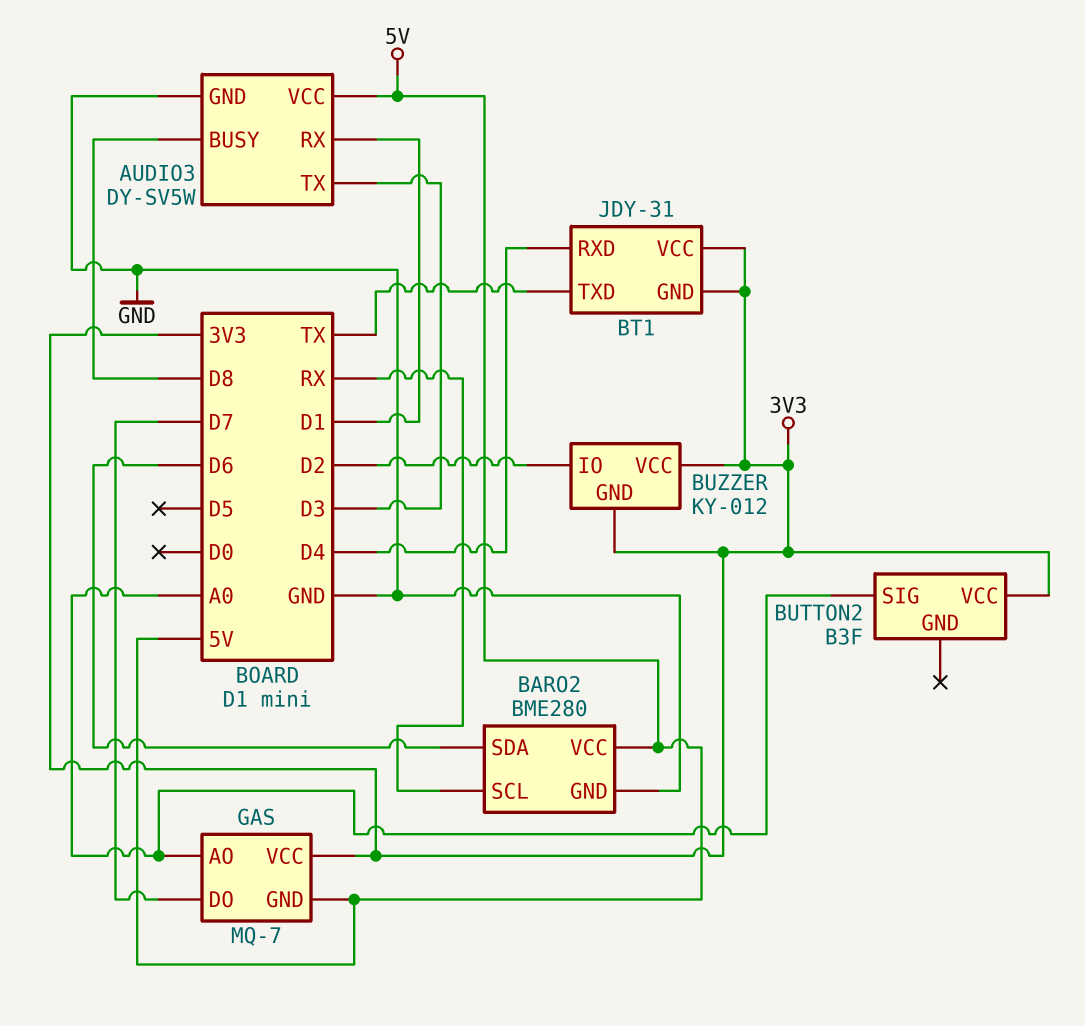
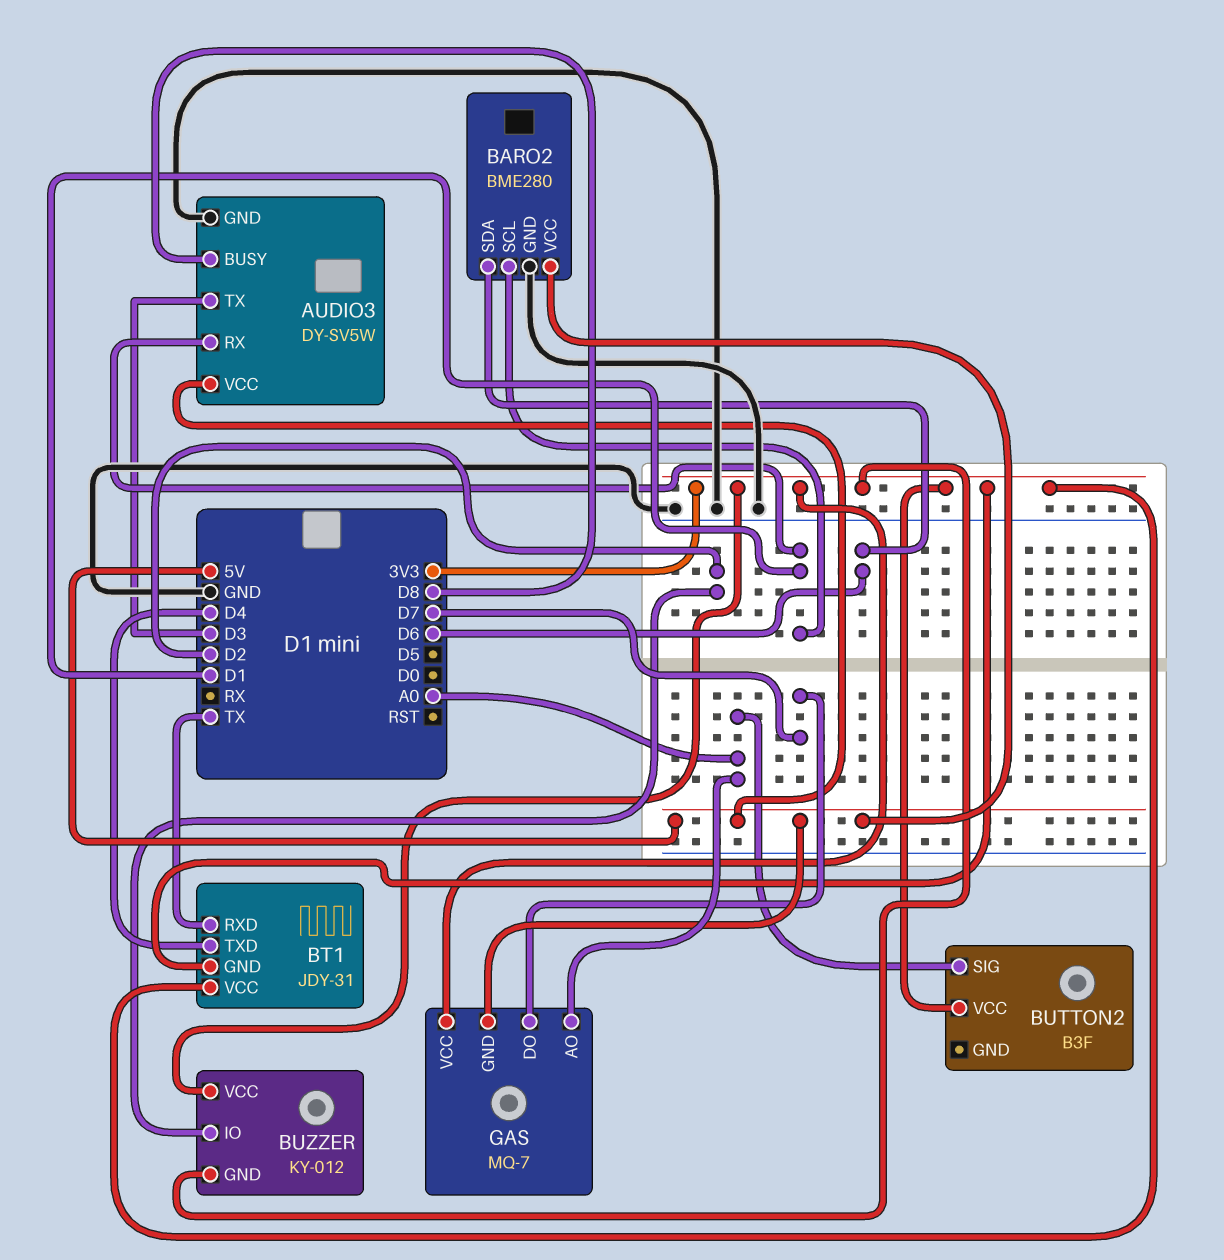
BARO2 pin SCL: RX -> D1
BT1 pin RXD: D4 -> TX
BT1 pin TXD: TX -> D4

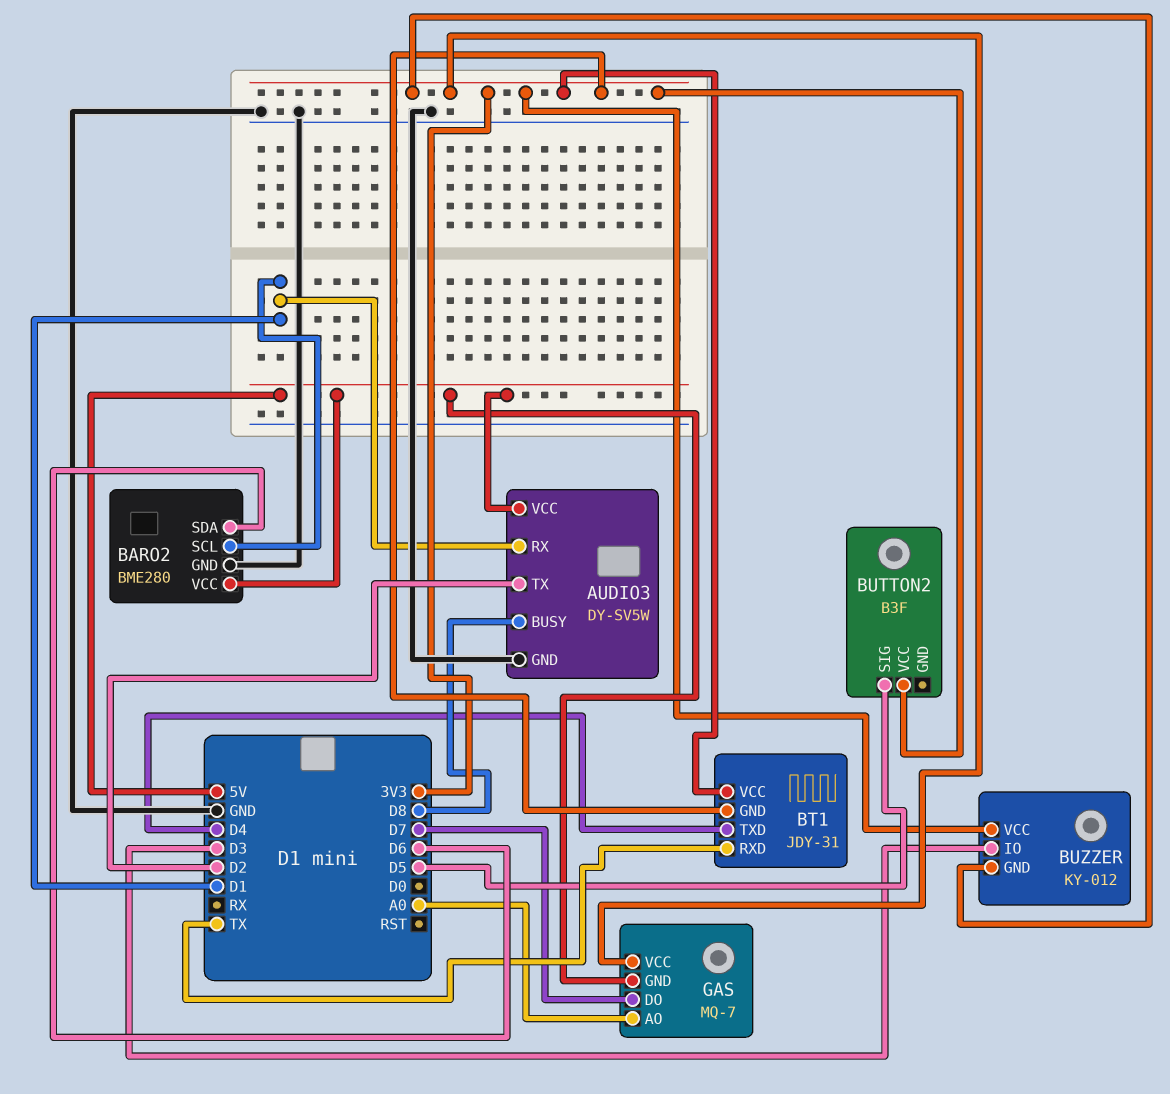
AUDIO3 pin TX: D3 -> D2
BUTTON2 pin SIG: A0 -> D5
BUZZER pin IO: D2 -> D3

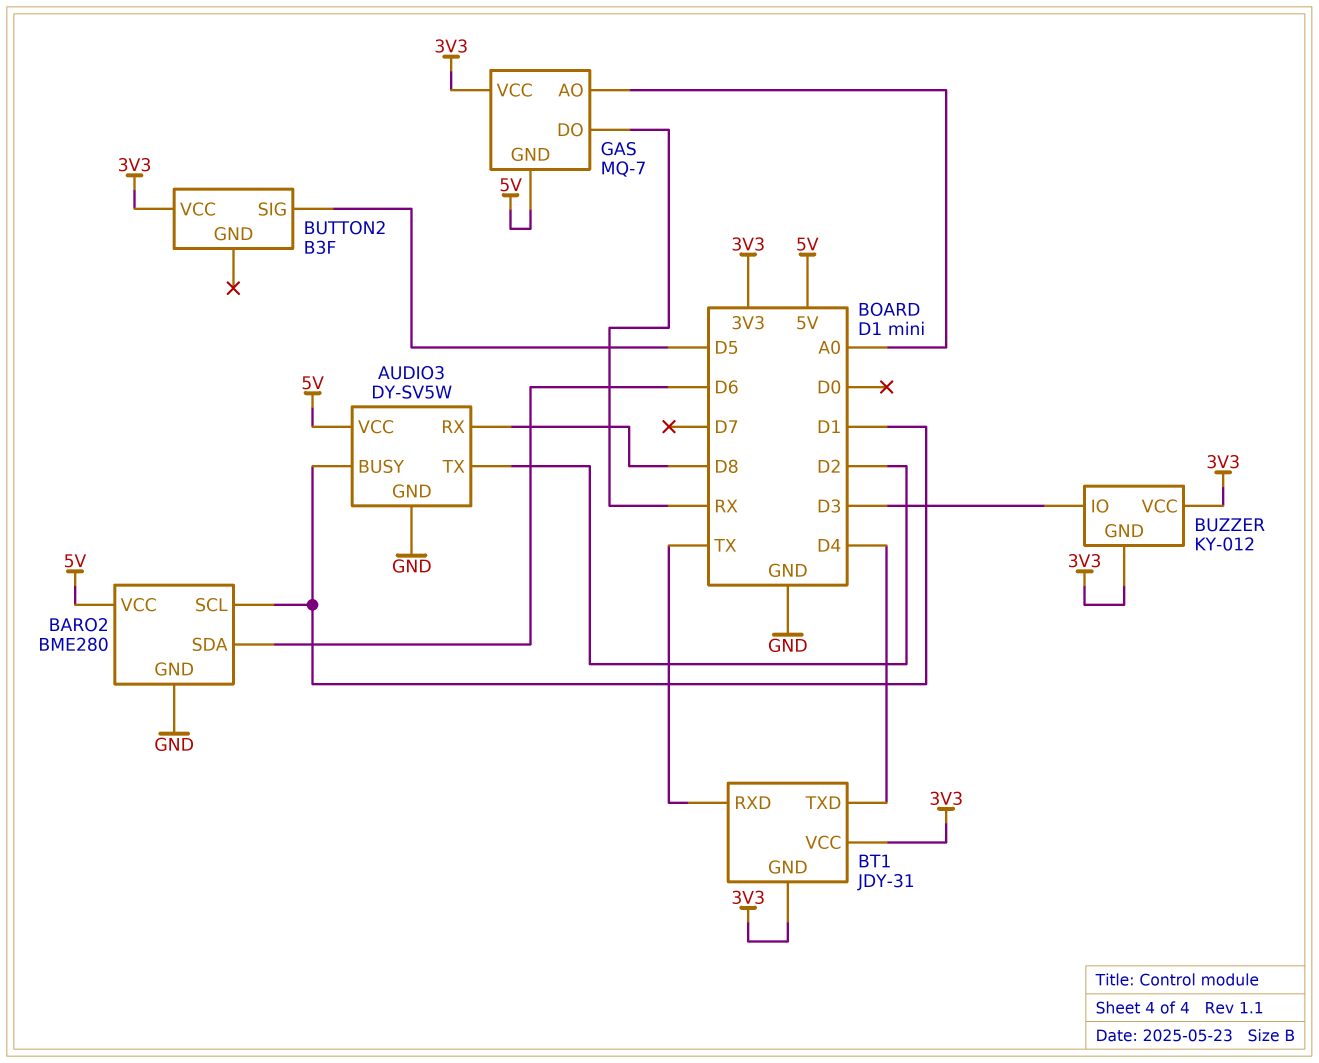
AUDIO3 pin BUSY: D8 -> D1
AUDIO3 pin RX: D1 -> D8
GAS pin DO: D7 -> RX

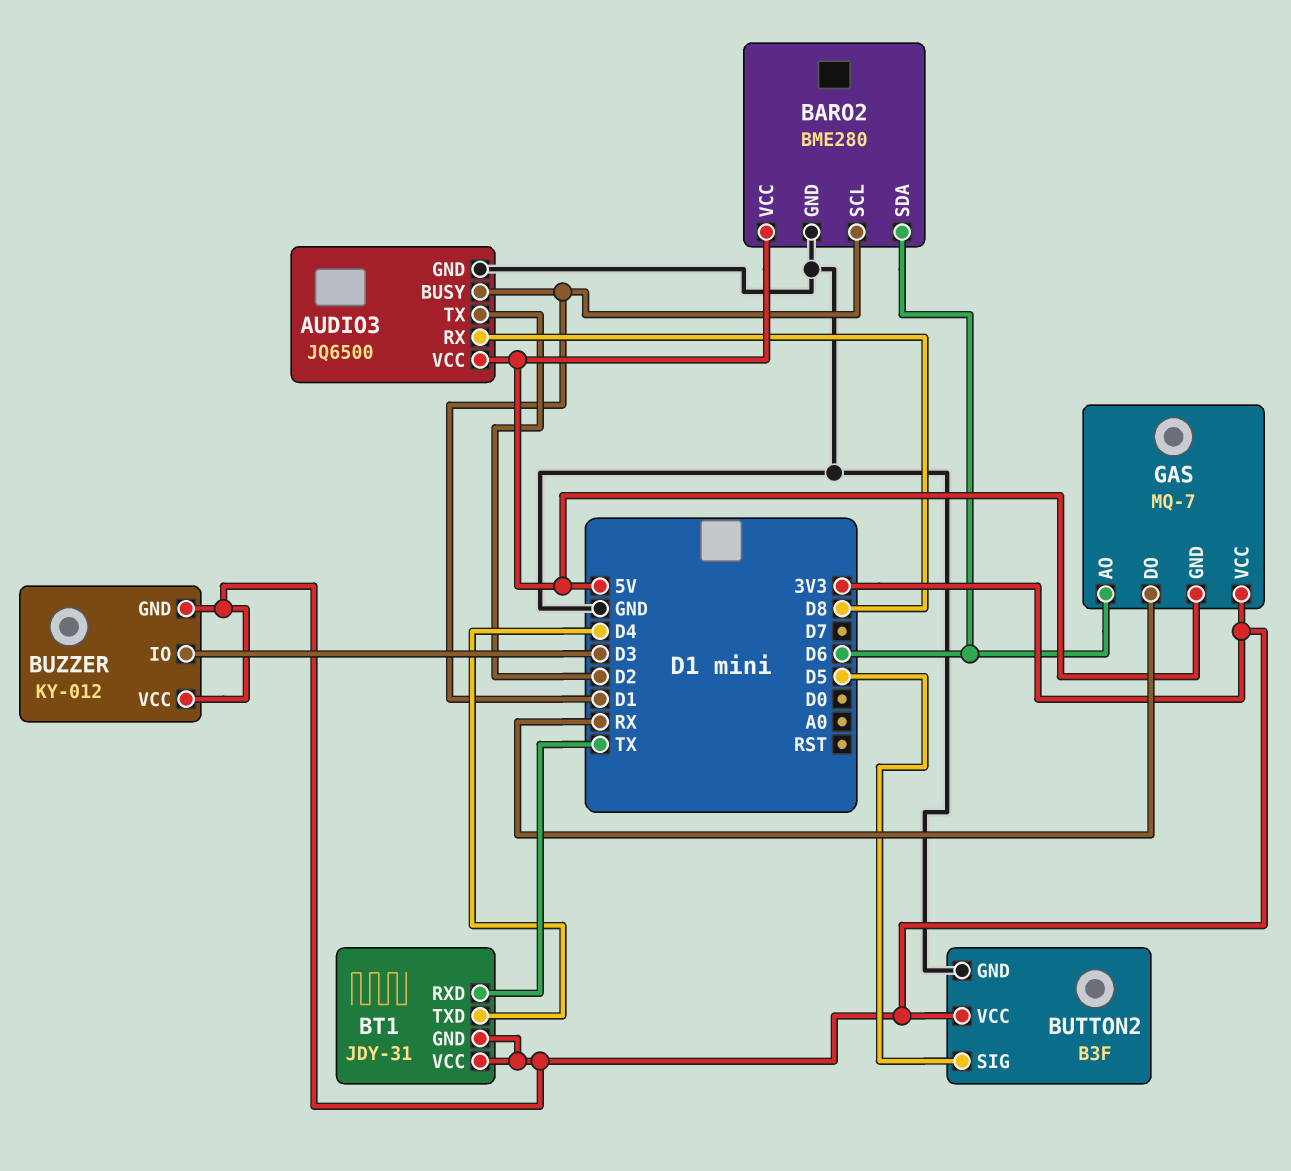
AUDIO3: DY-SV5W -> JQ6500
BUTTON2 pin GND: none -> GND
GAS pin AO: A0 -> D6

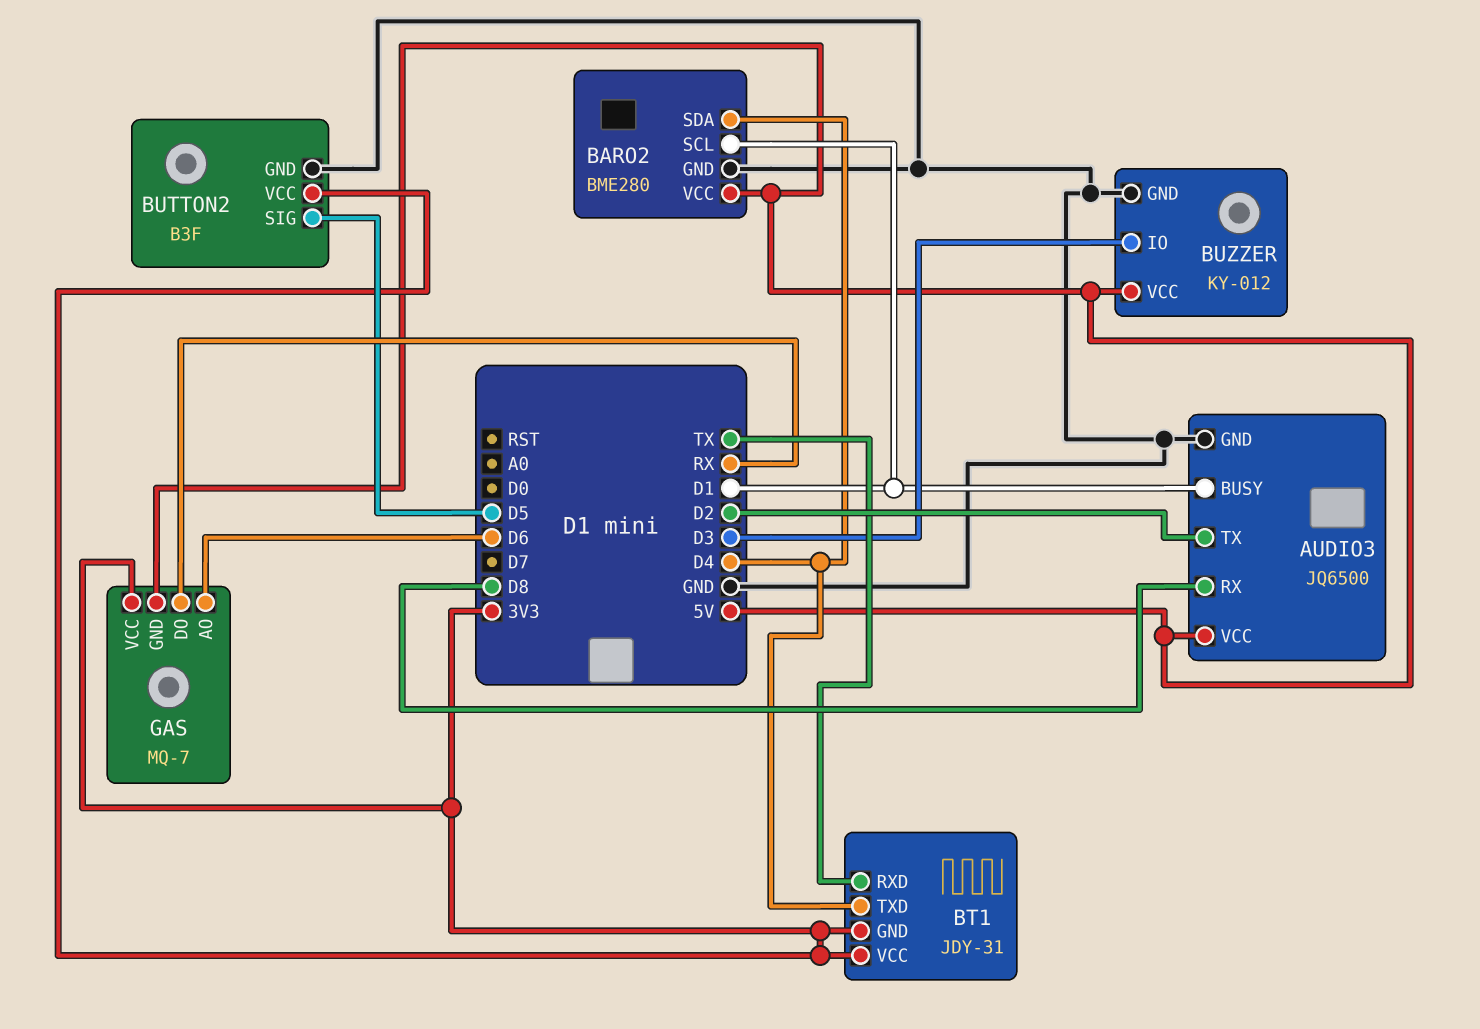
BARO2 pin SDA: D6 -> D4
BUZZER pin GND: 3V3 -> GND
BUZZER pin VCC: 3V3 -> 5V

